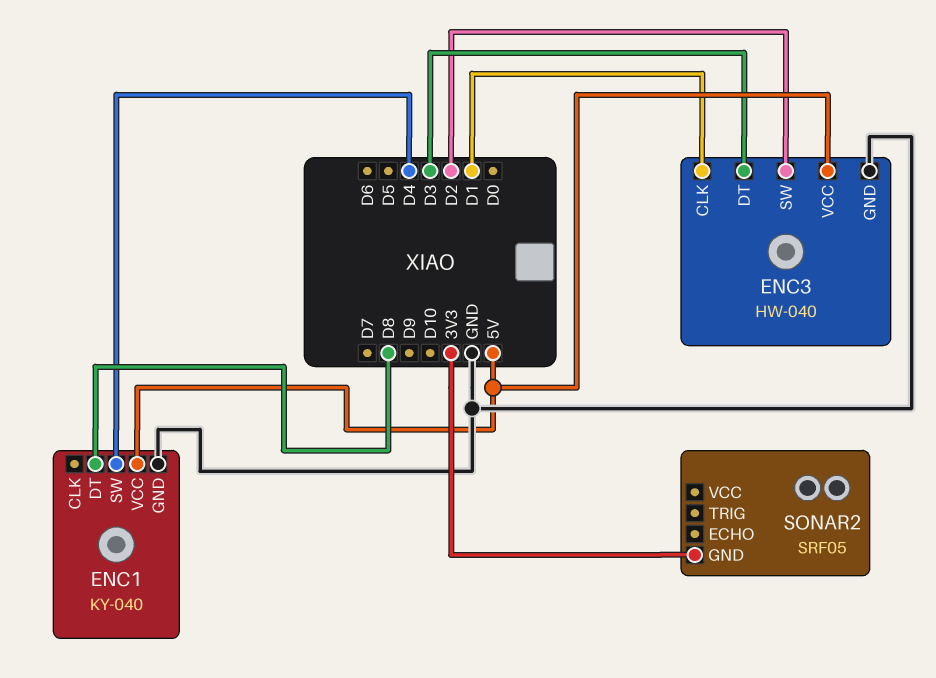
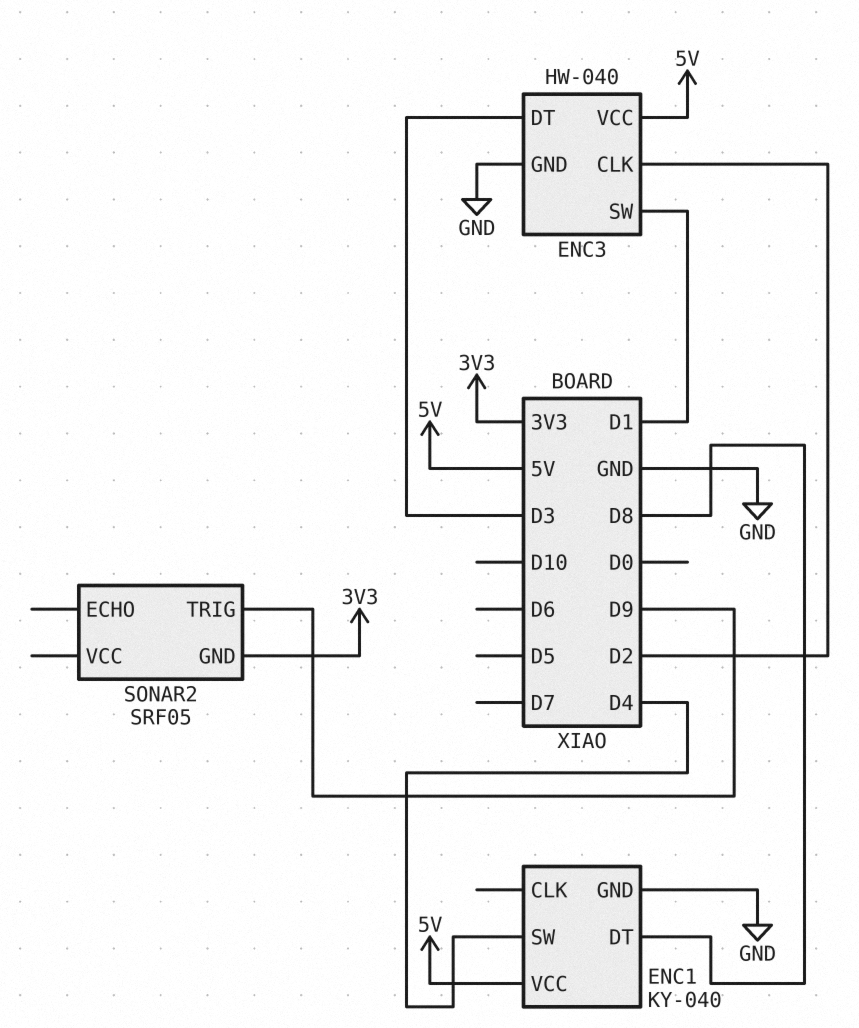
ENC3 pin CLK: D1 -> D2
ENC3 pin SW: D2 -> D1
SONAR2 pin TRIG: none -> D9

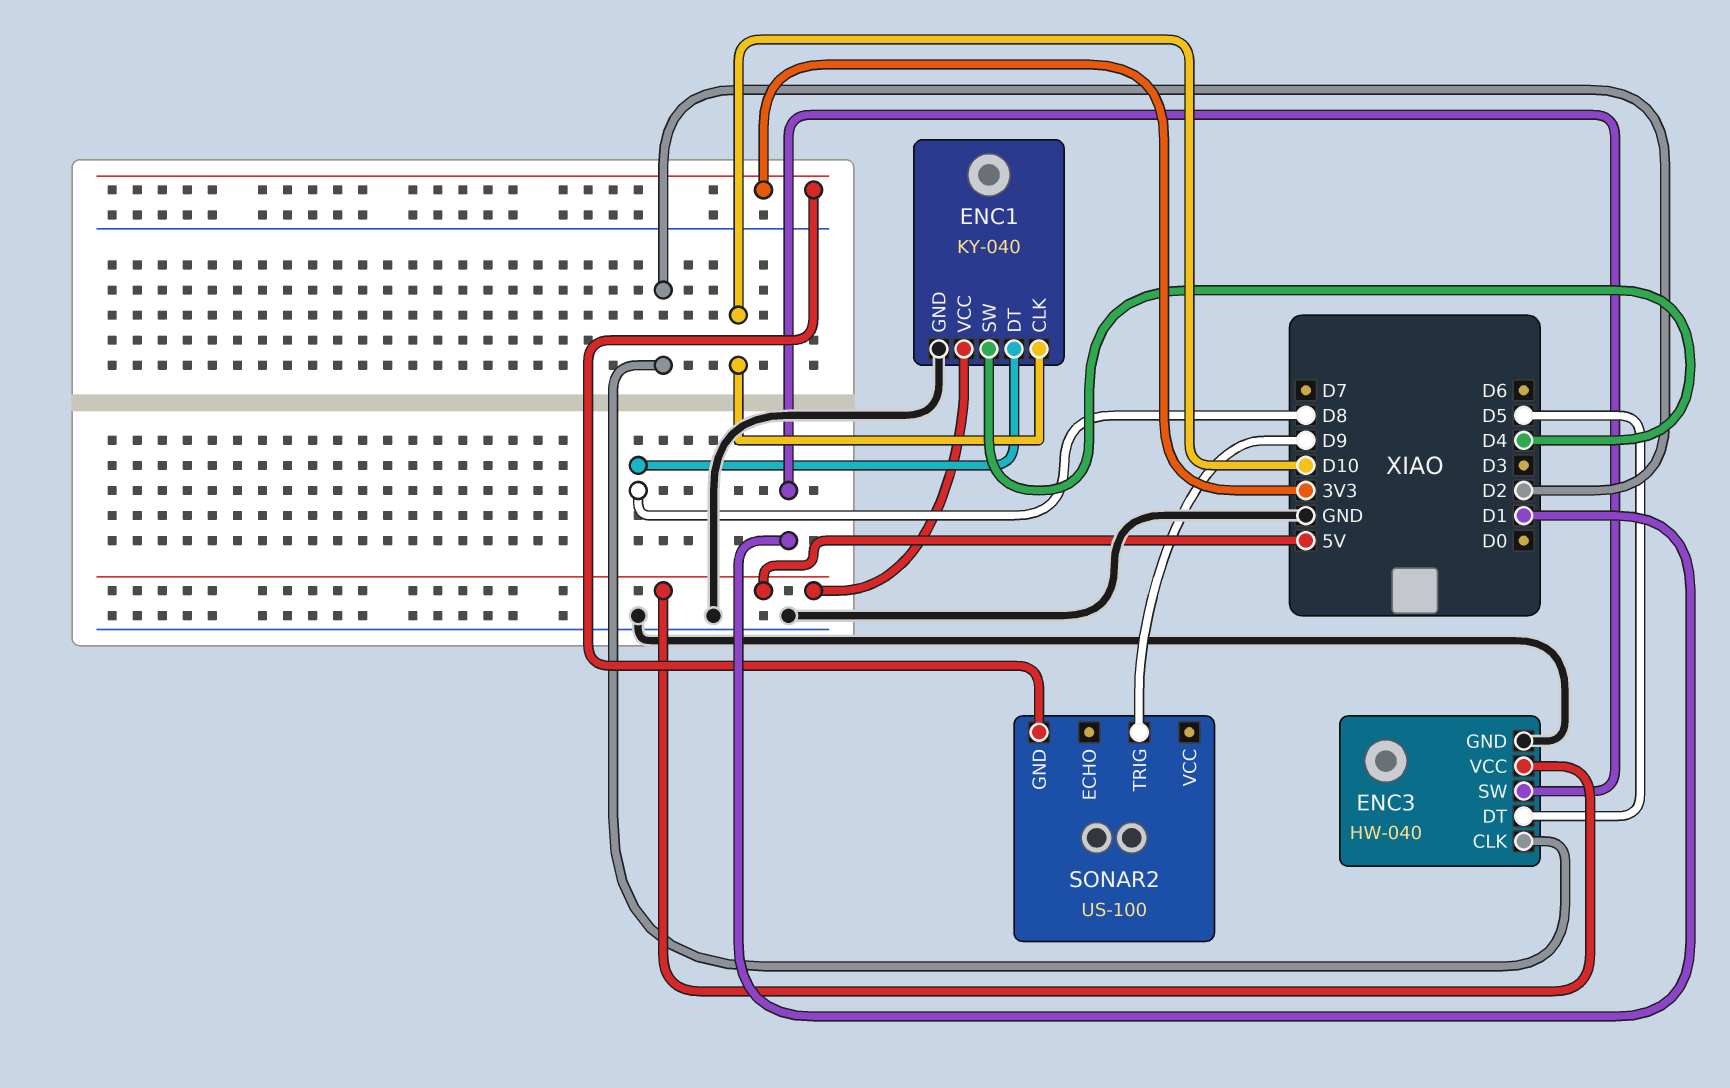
ENC1 pin CLK: none -> D10
ENC3 pin DT: D3 -> D5
SONAR2: SRF05 -> US-100

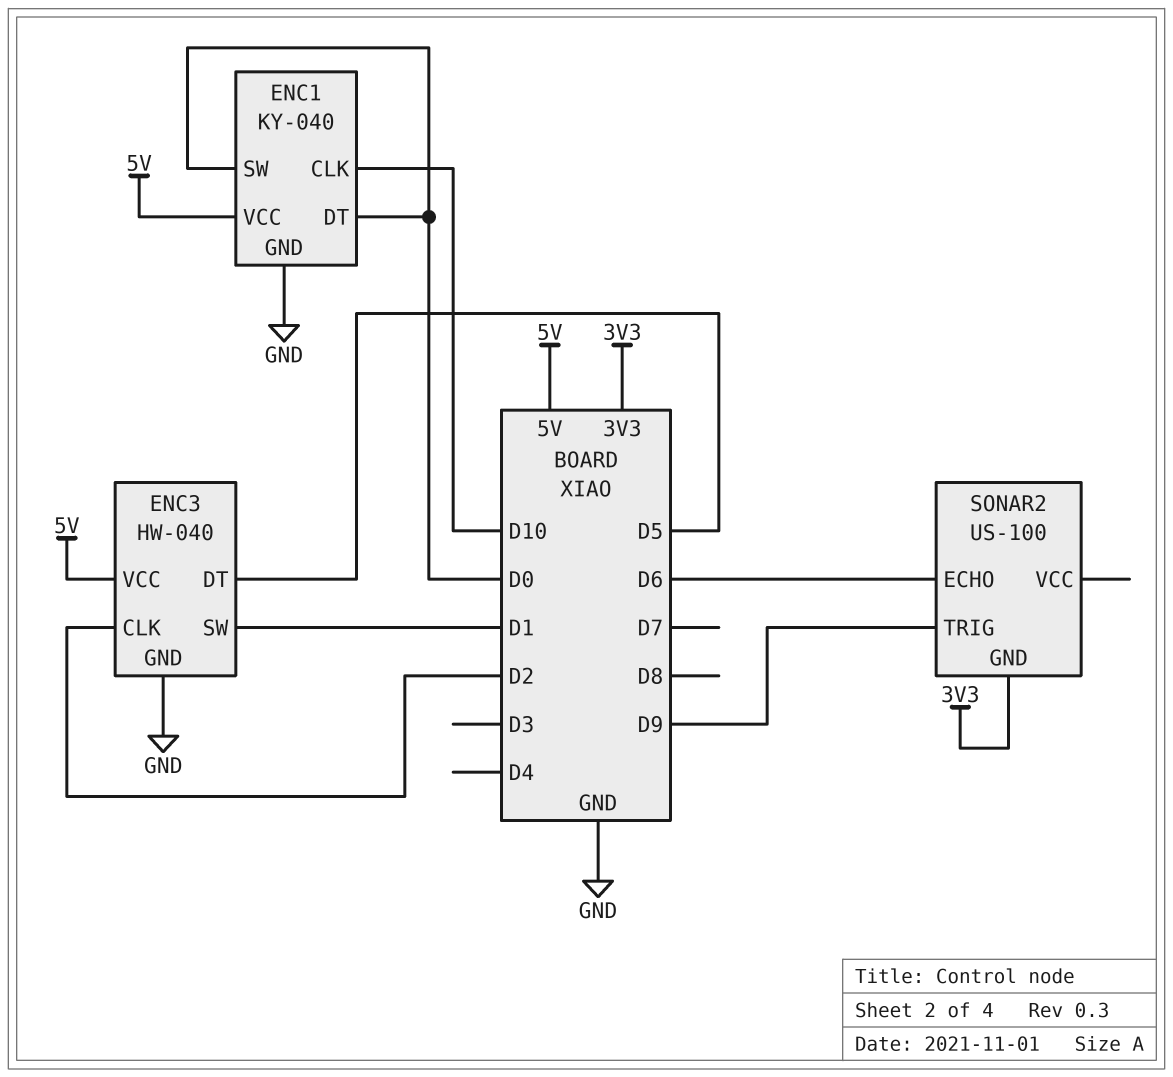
ENC1 pin DT: D8 -> D0
ENC1 pin SW: D4 -> D0
SONAR2 pin ECHO: none -> D6

